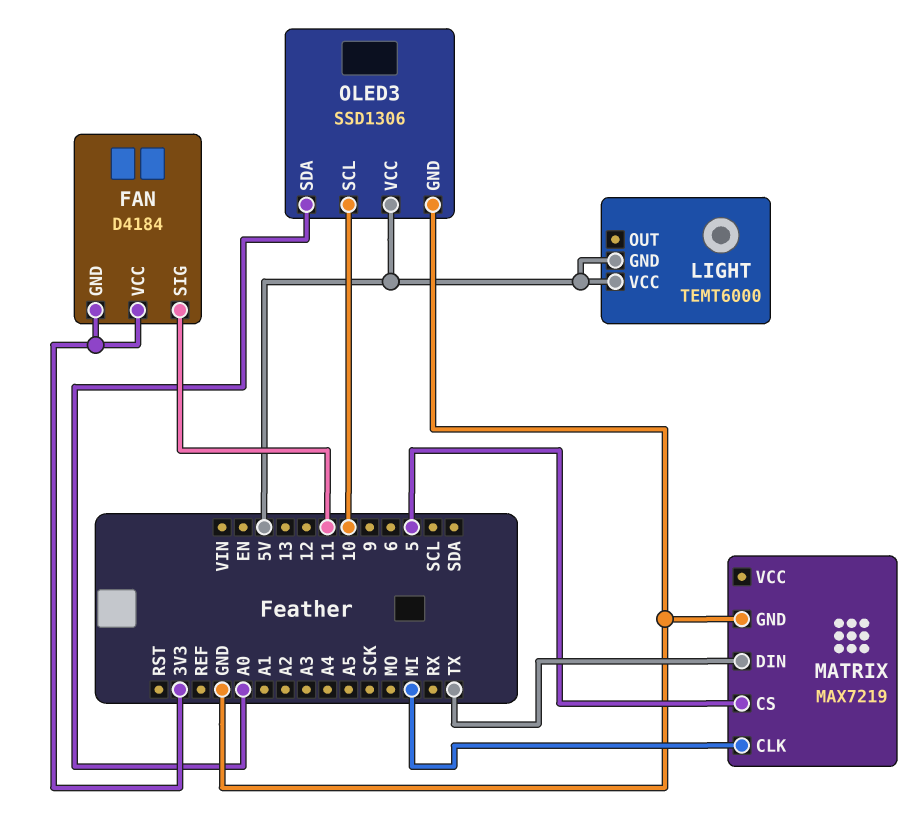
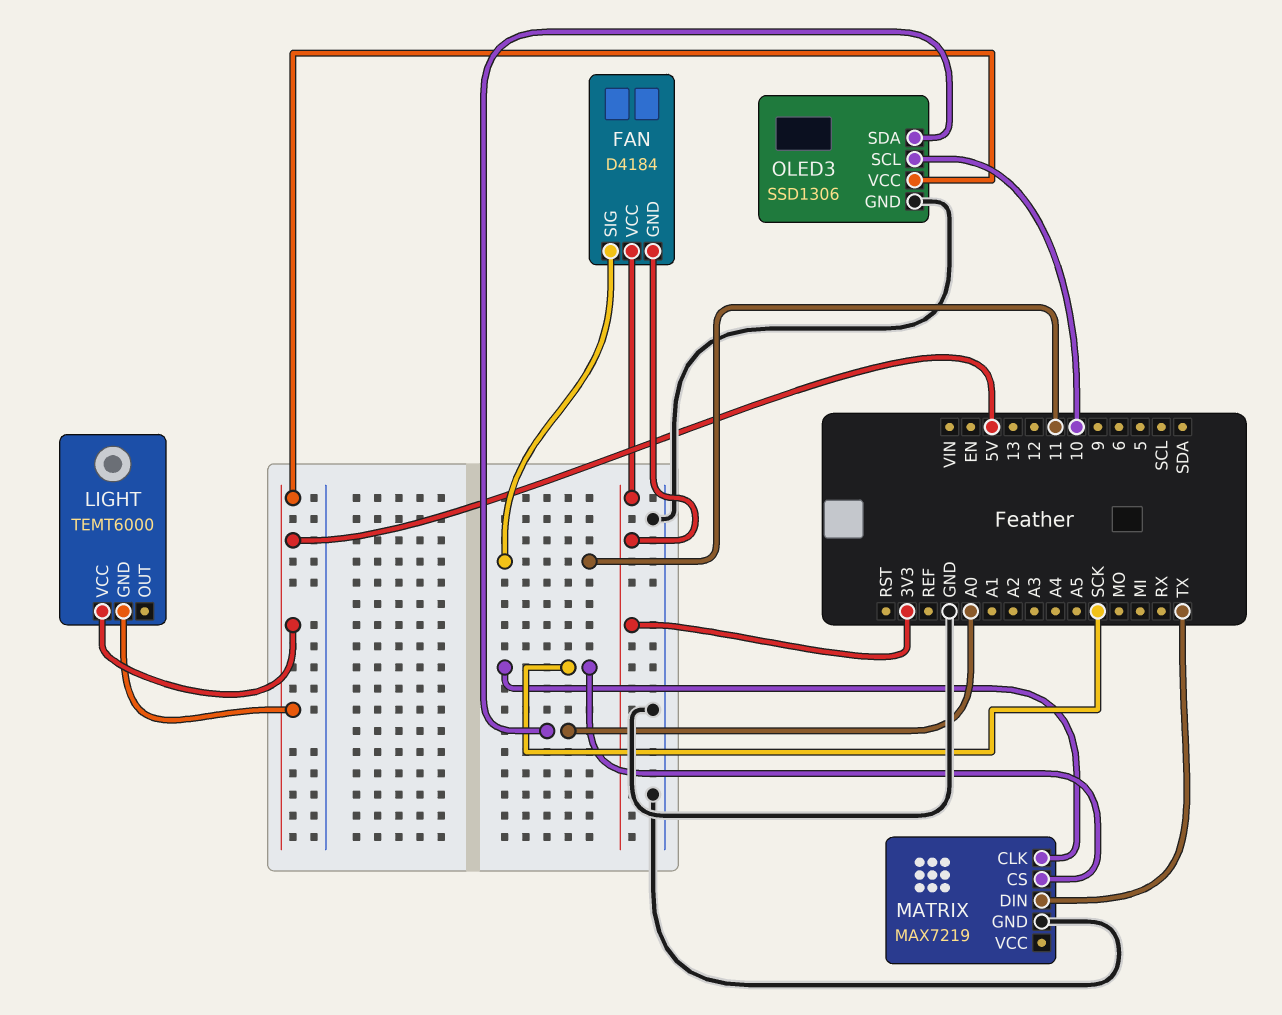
MATRIX pin CLK: MI -> SCK
MATRIX pin CS: 5 -> SCK

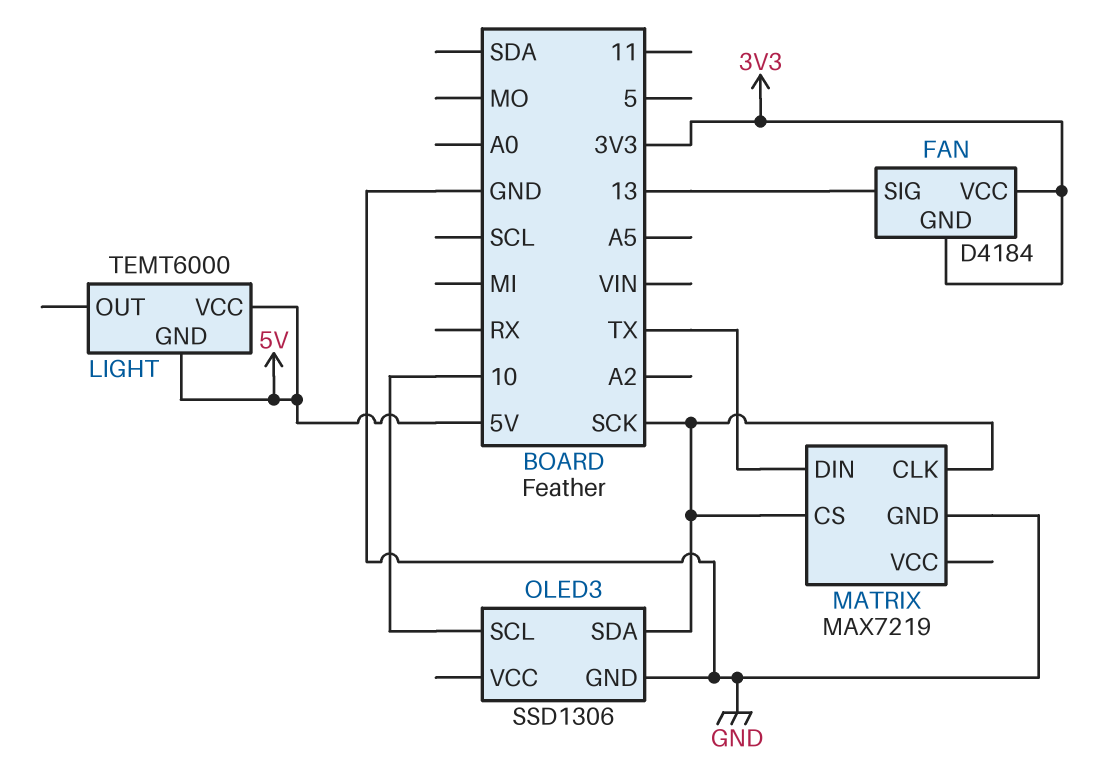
FAN pin SIG: 11 -> 13
OLED3 pin SDA: A0 -> SCK
OLED3 pin VCC: 5V -> none

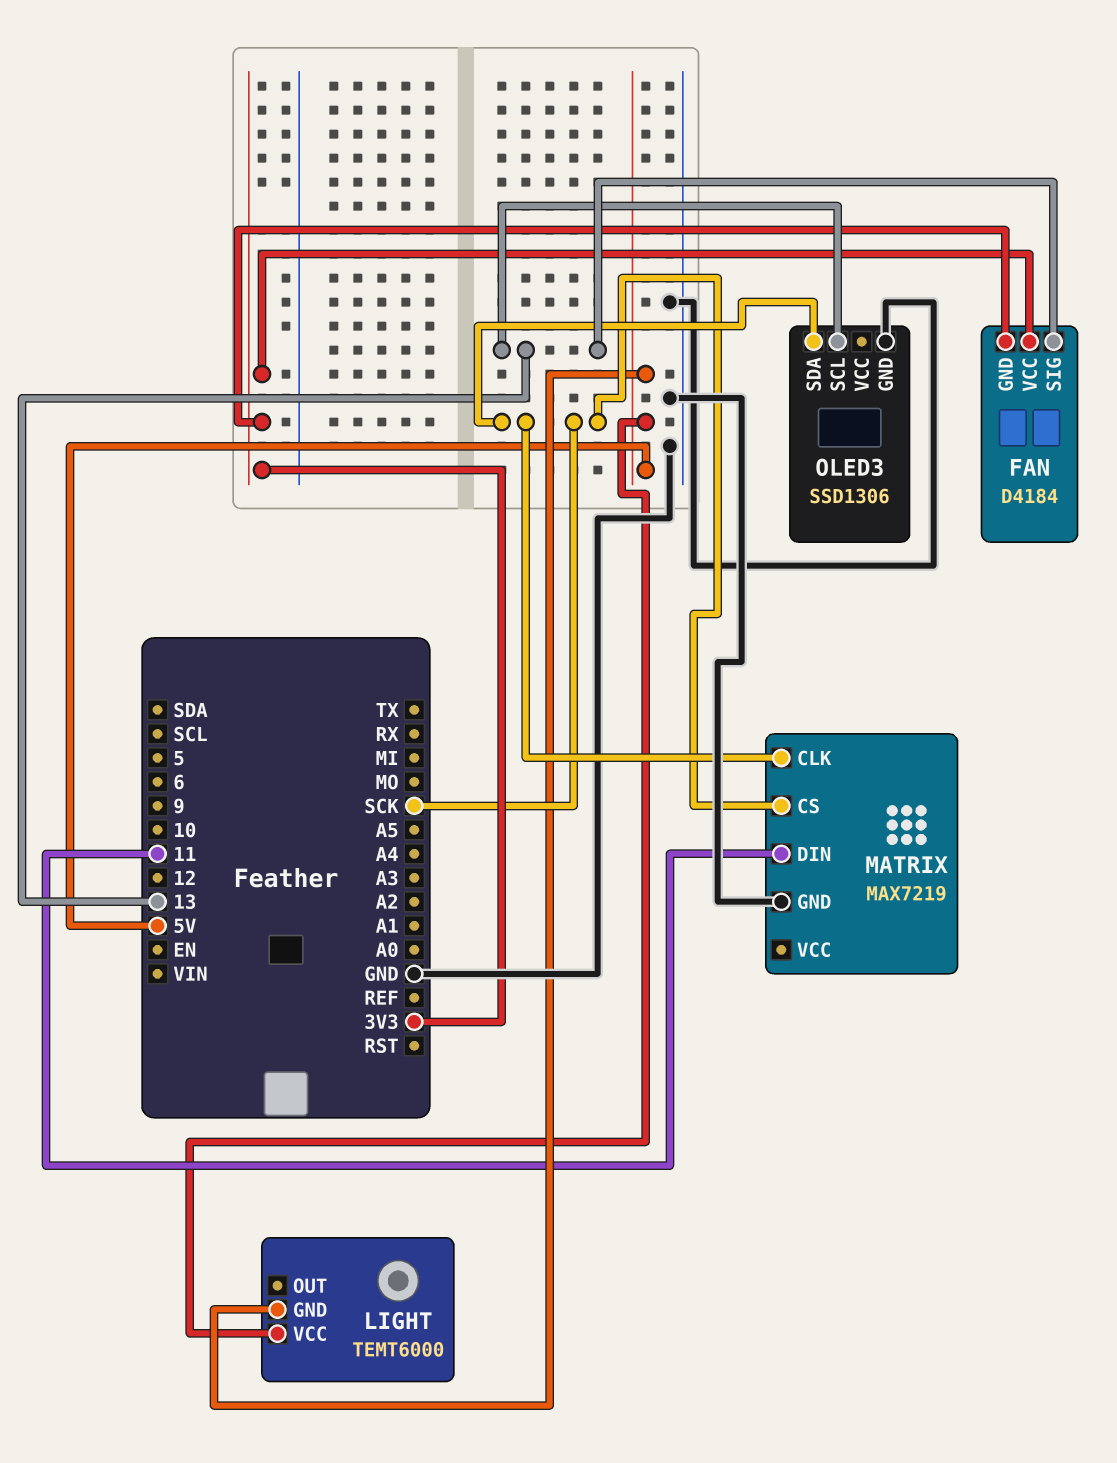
MATRIX pin DIN: TX -> 11
OLED3 pin SCL: 10 -> 13

